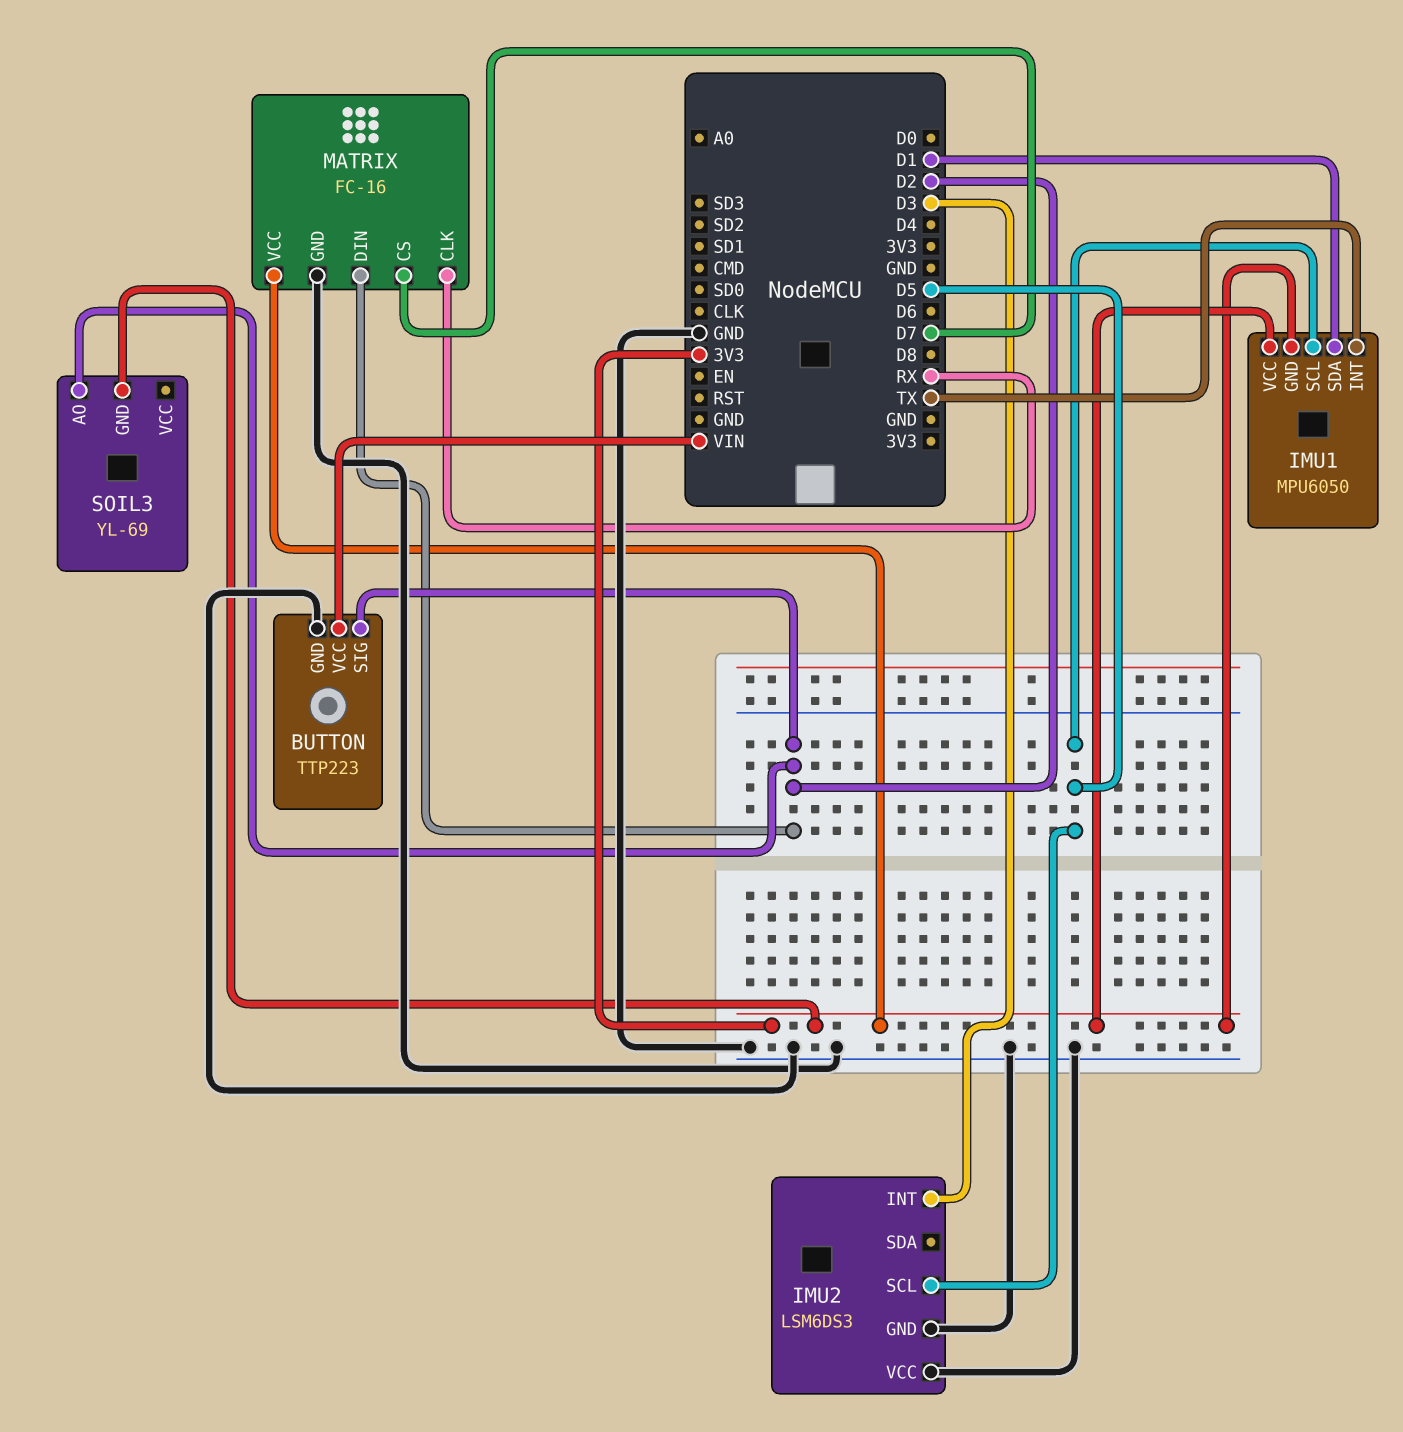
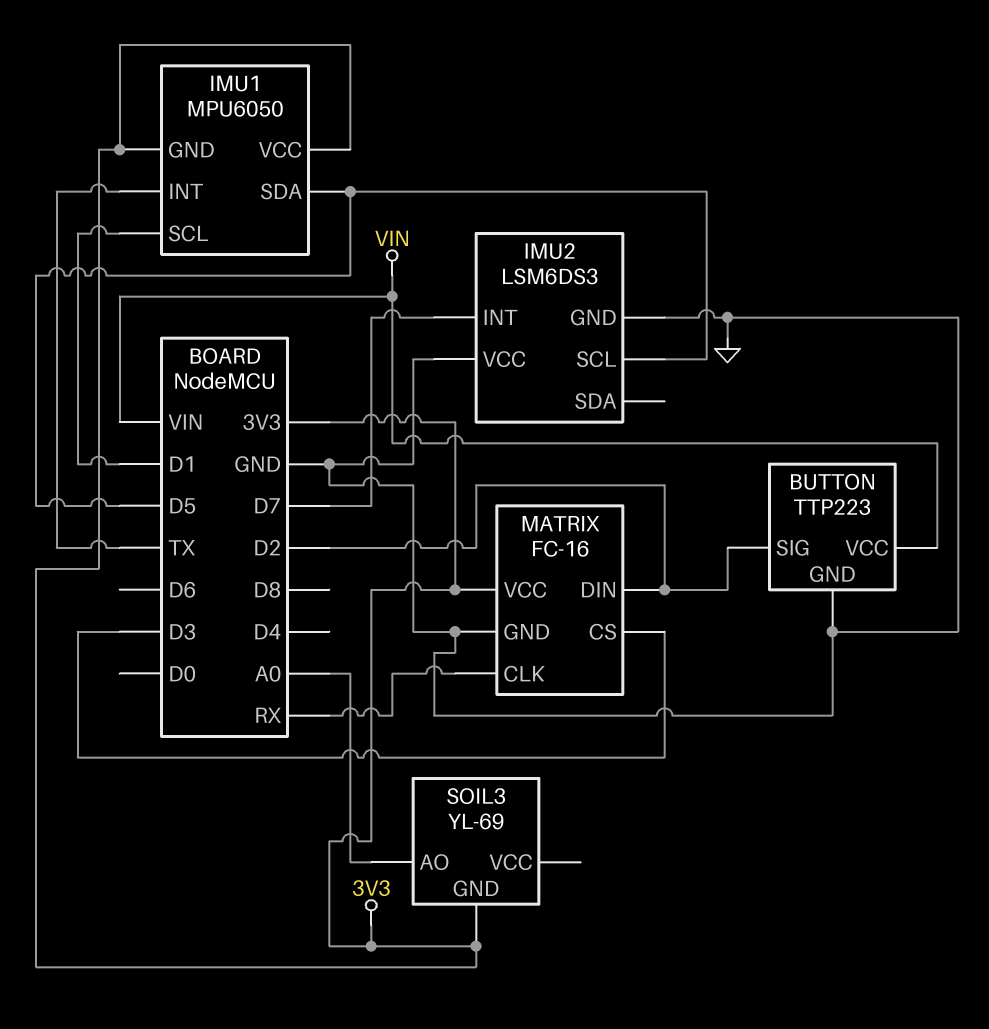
IMU1 pin SCL: D5 -> D1
IMU1 pin SDA: D1 -> D5
IMU2 pin INT: D3 -> D7
MATRIX pin CS: D7 -> D3
SOIL3 pin AO: D2 -> A0

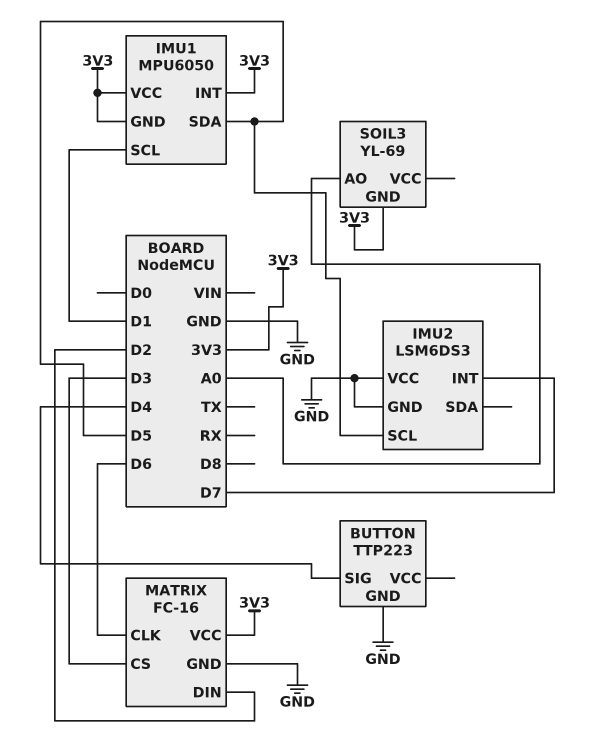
BUTTON pin SIG: D2 -> D4
BUTTON pin VCC: VIN -> none
IMU1 pin INT: TX -> 3V3
MATRIX pin CLK: RX -> D6

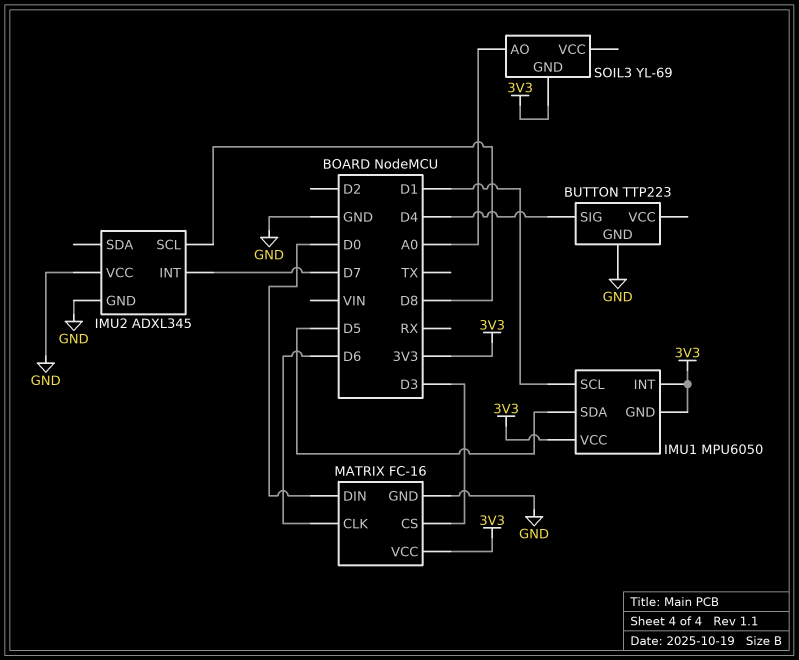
IMU2: LSM6DS3 -> ADXL345
IMU2 pin SCL: D5 -> D8
MATRIX pin DIN: D2 -> D0

